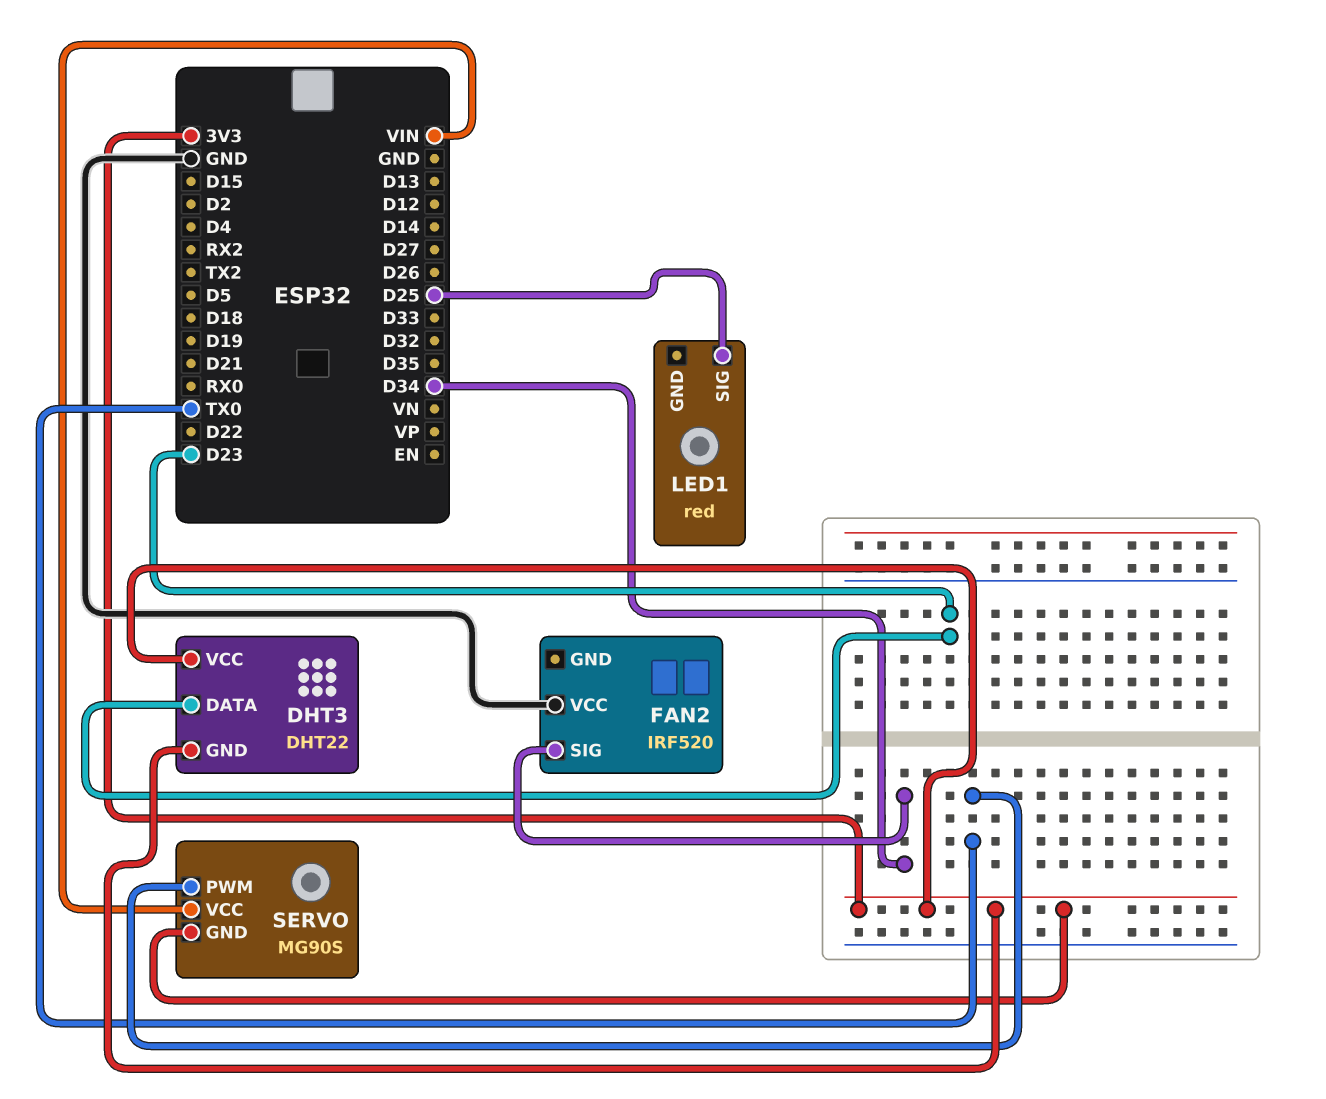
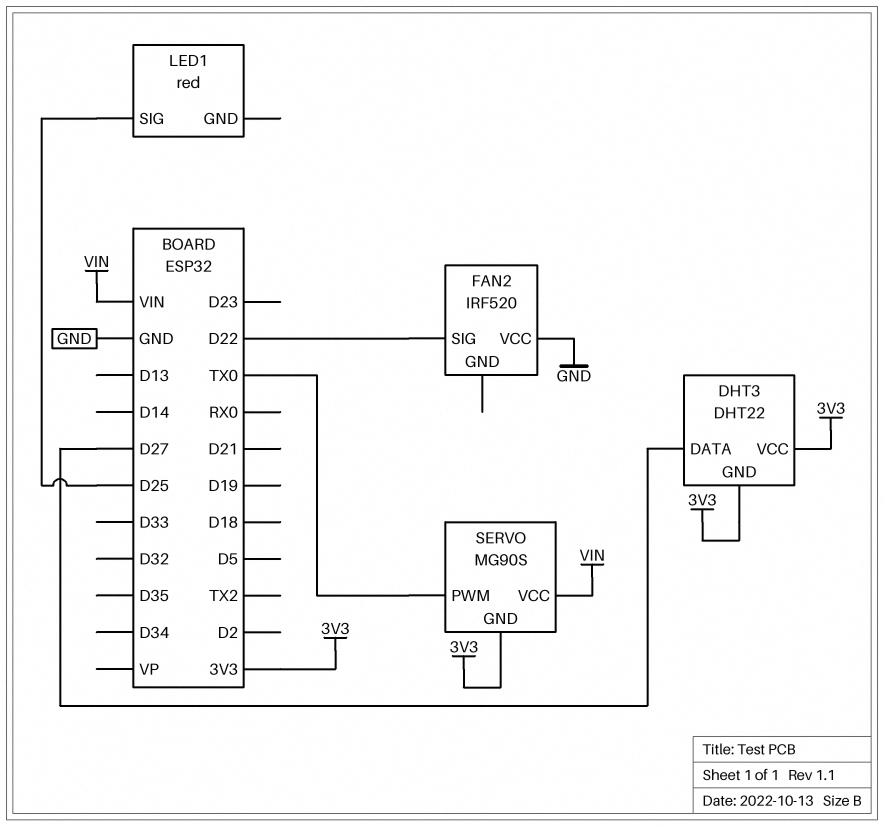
DHT3 pin DATA: D23 -> D27
FAN2 pin SIG: D34 -> D22

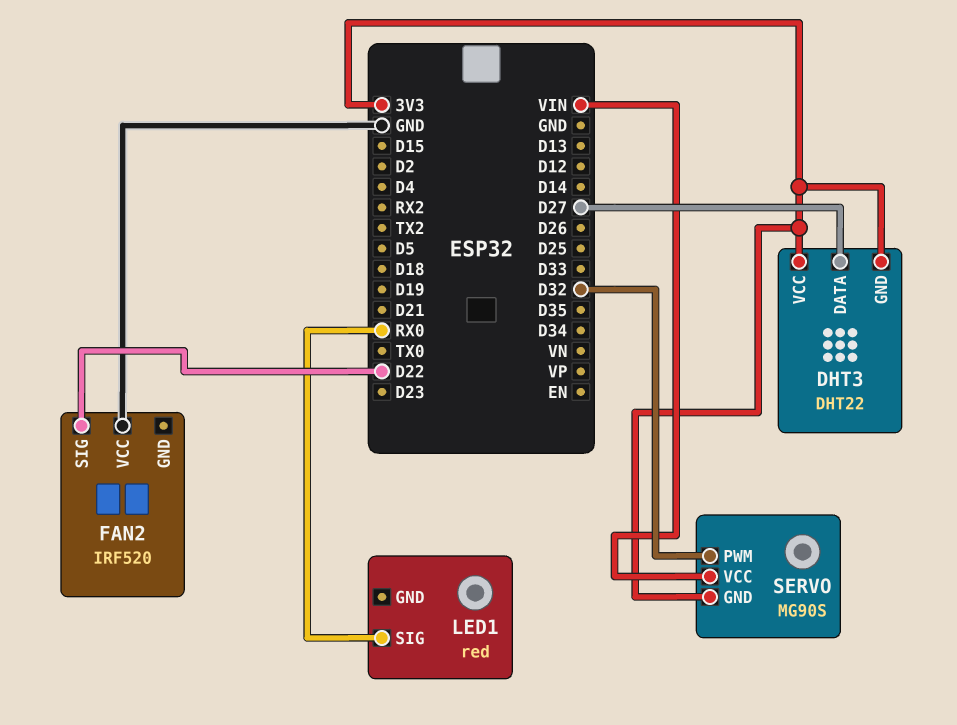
LED1 pin SIG: D25 -> RX0
SERVO pin PWM: TX0 -> D32

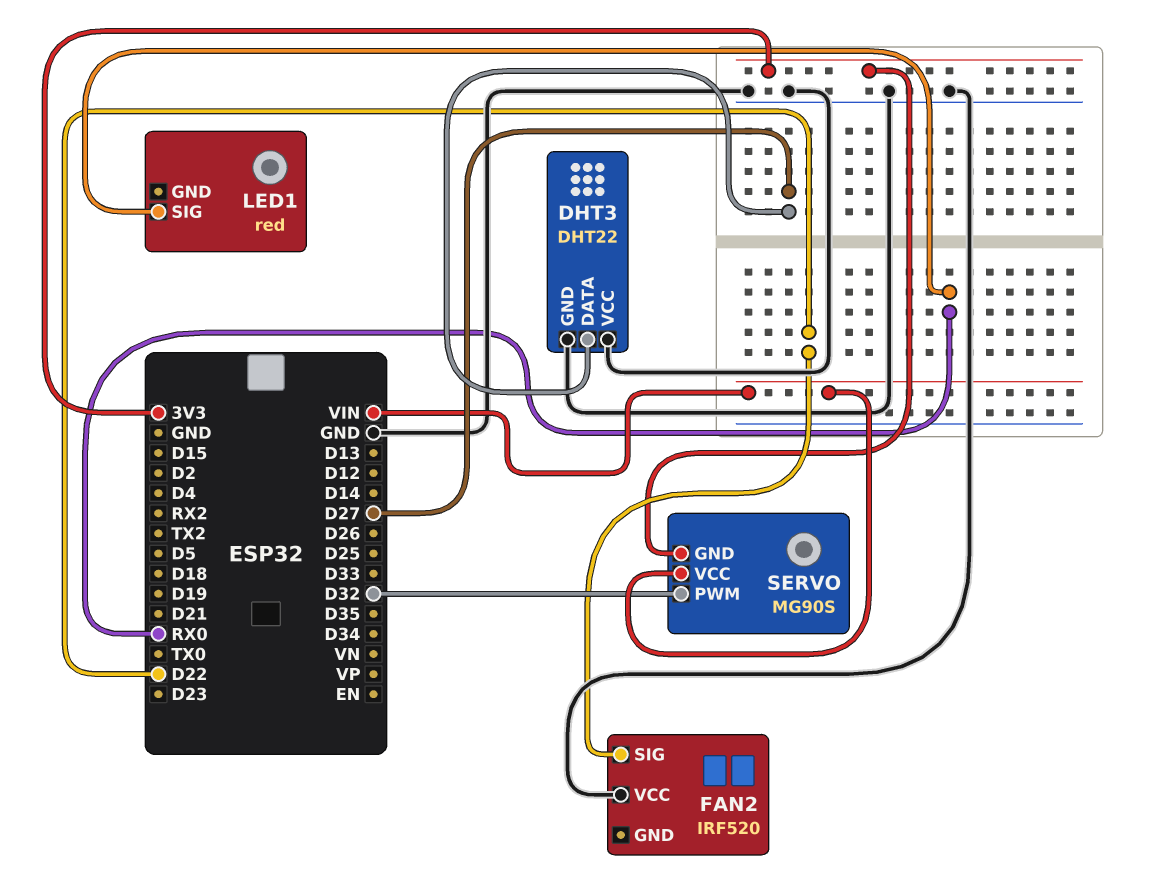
DHT3 pin GND: 3V3 -> GND
DHT3 pin VCC: 3V3 -> GND

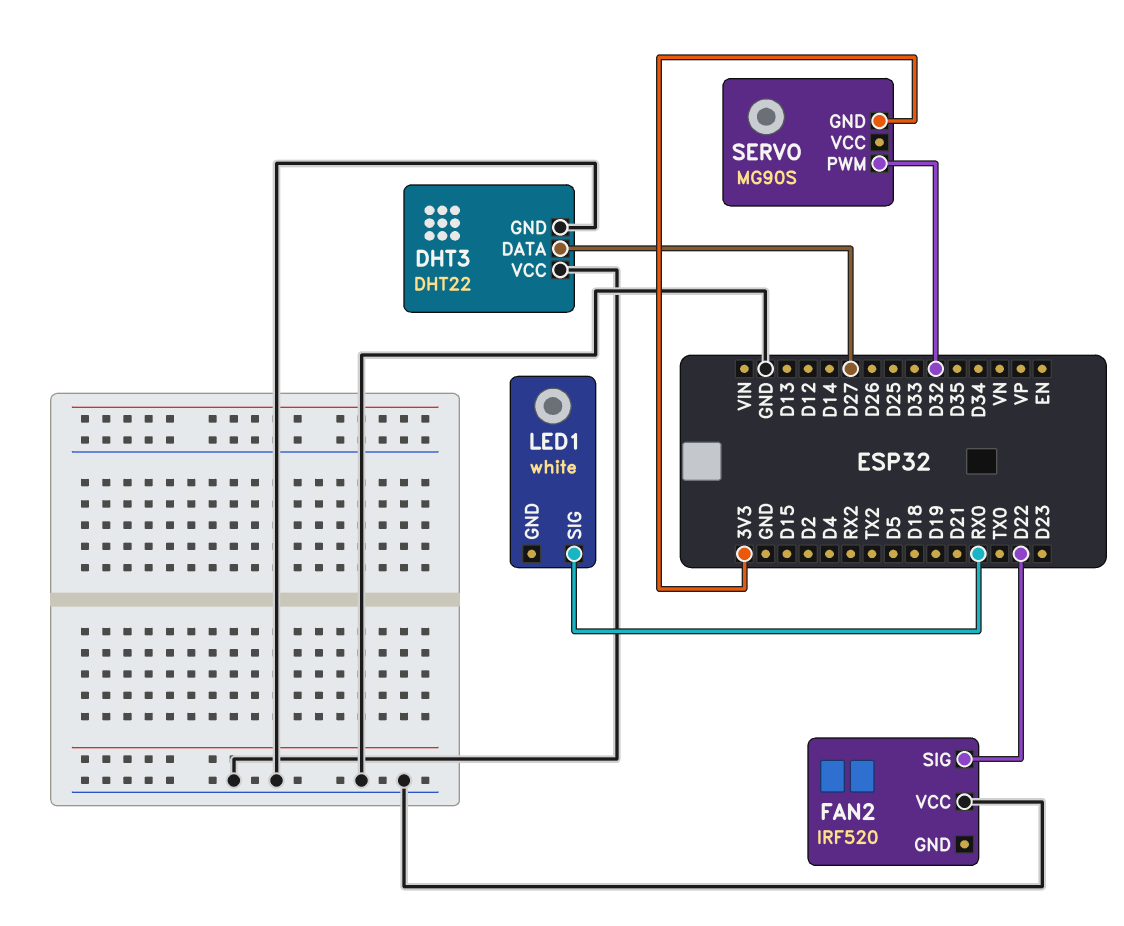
LED1: red -> white
SERVO pin VCC: VIN -> none

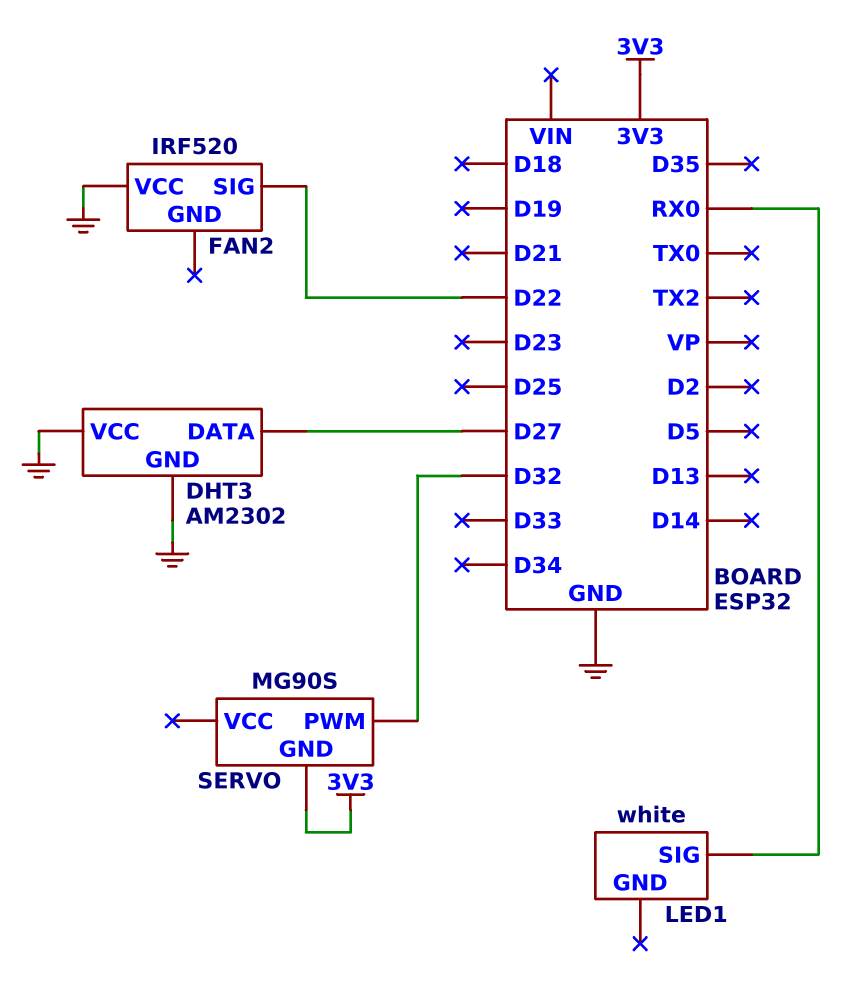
DHT3: DHT22 -> AM2302

